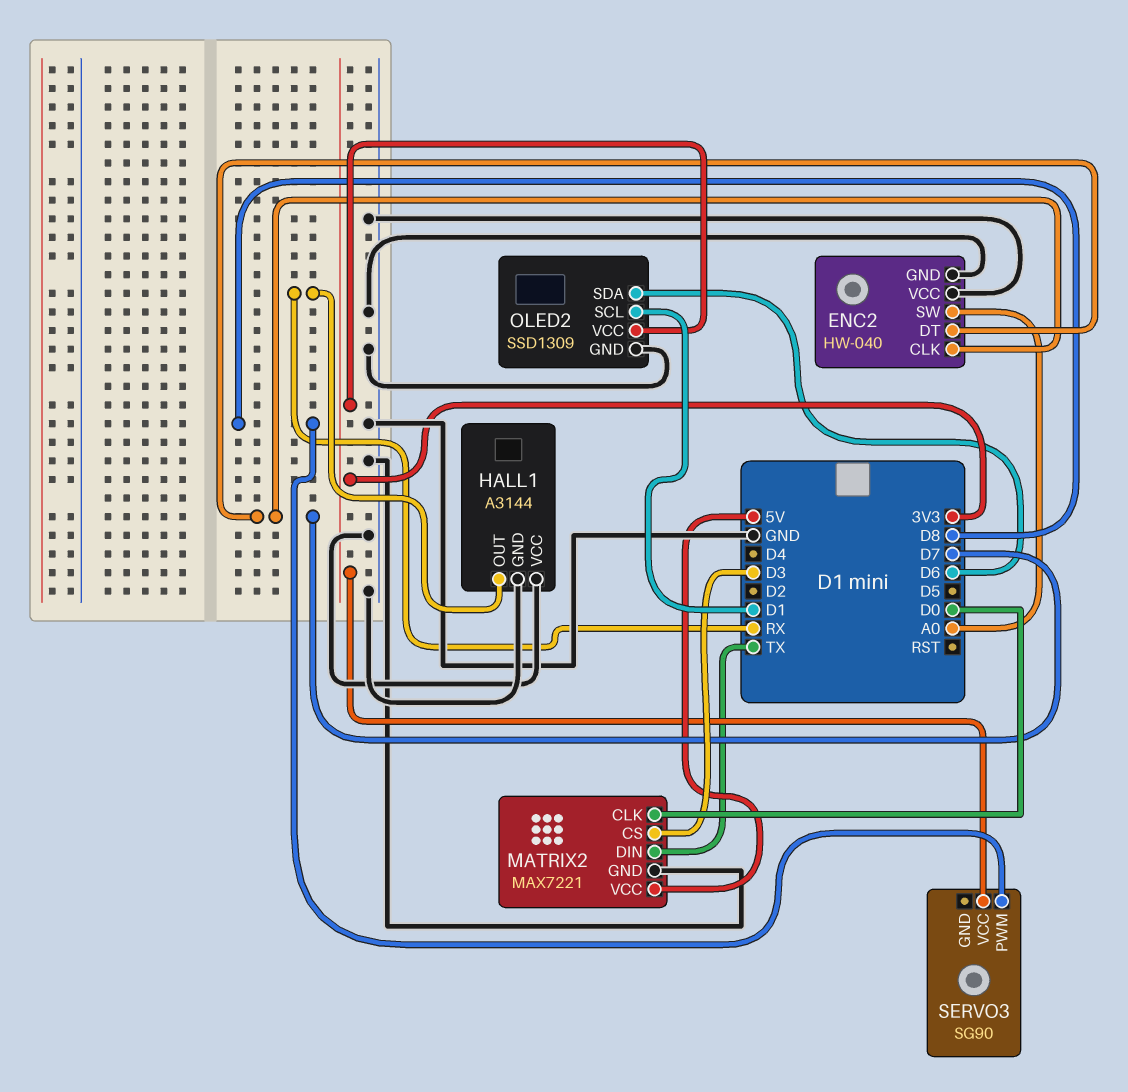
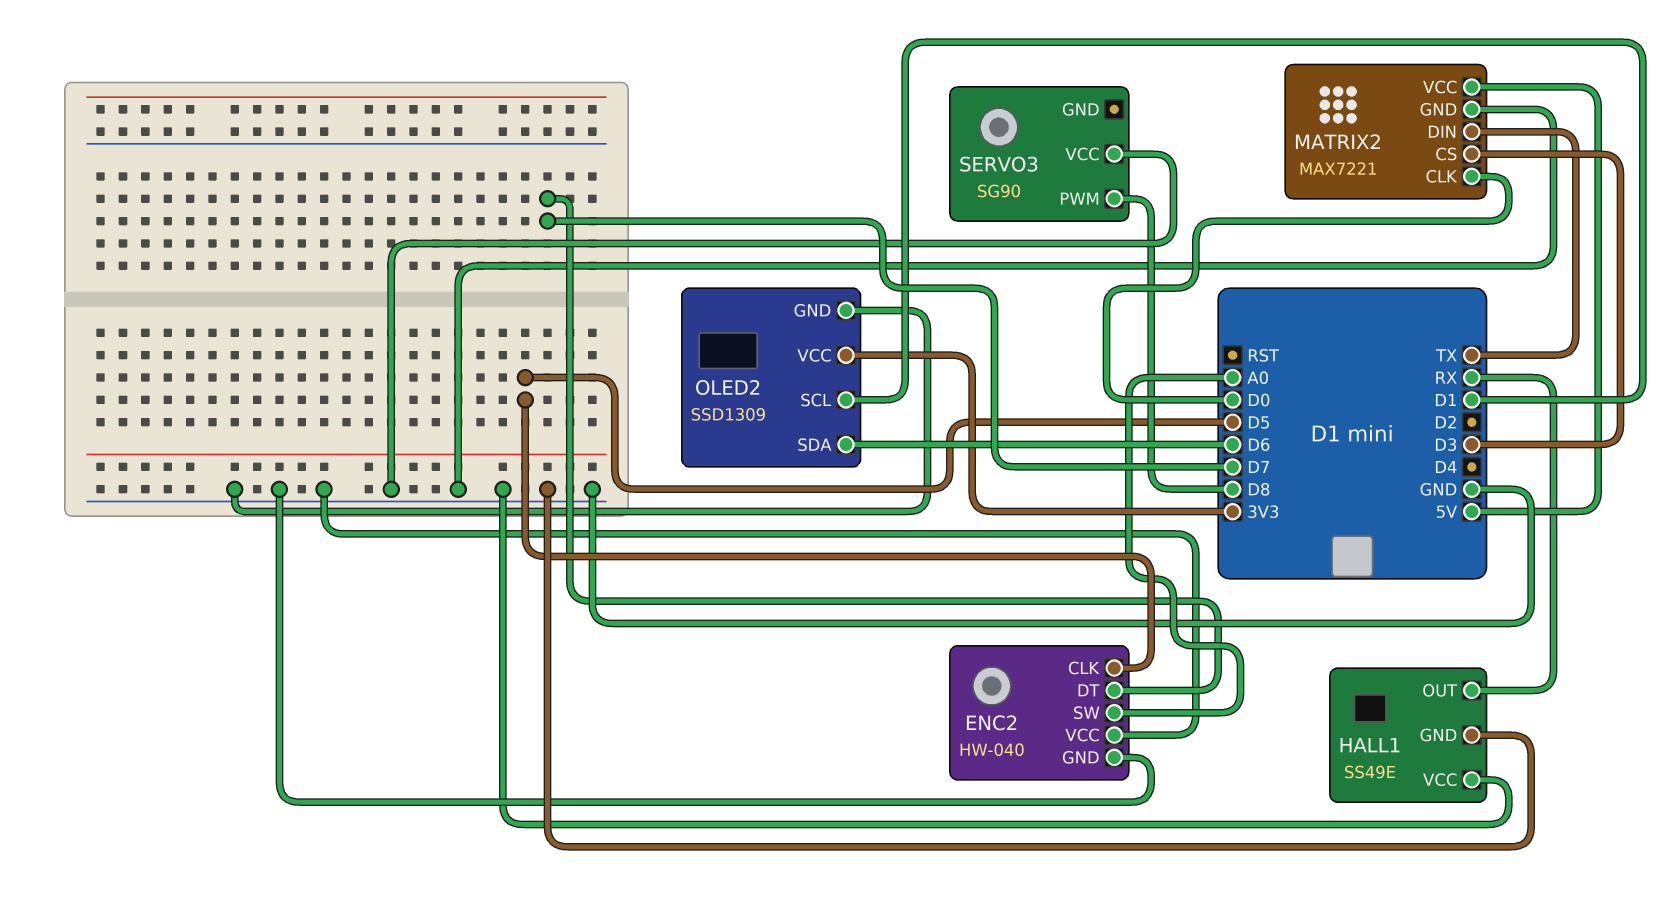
ENC2 pin CLK: D7 -> D5
HALL1: A3144 -> SS49E
SERVO3 pin VCC: 3V3 -> GND

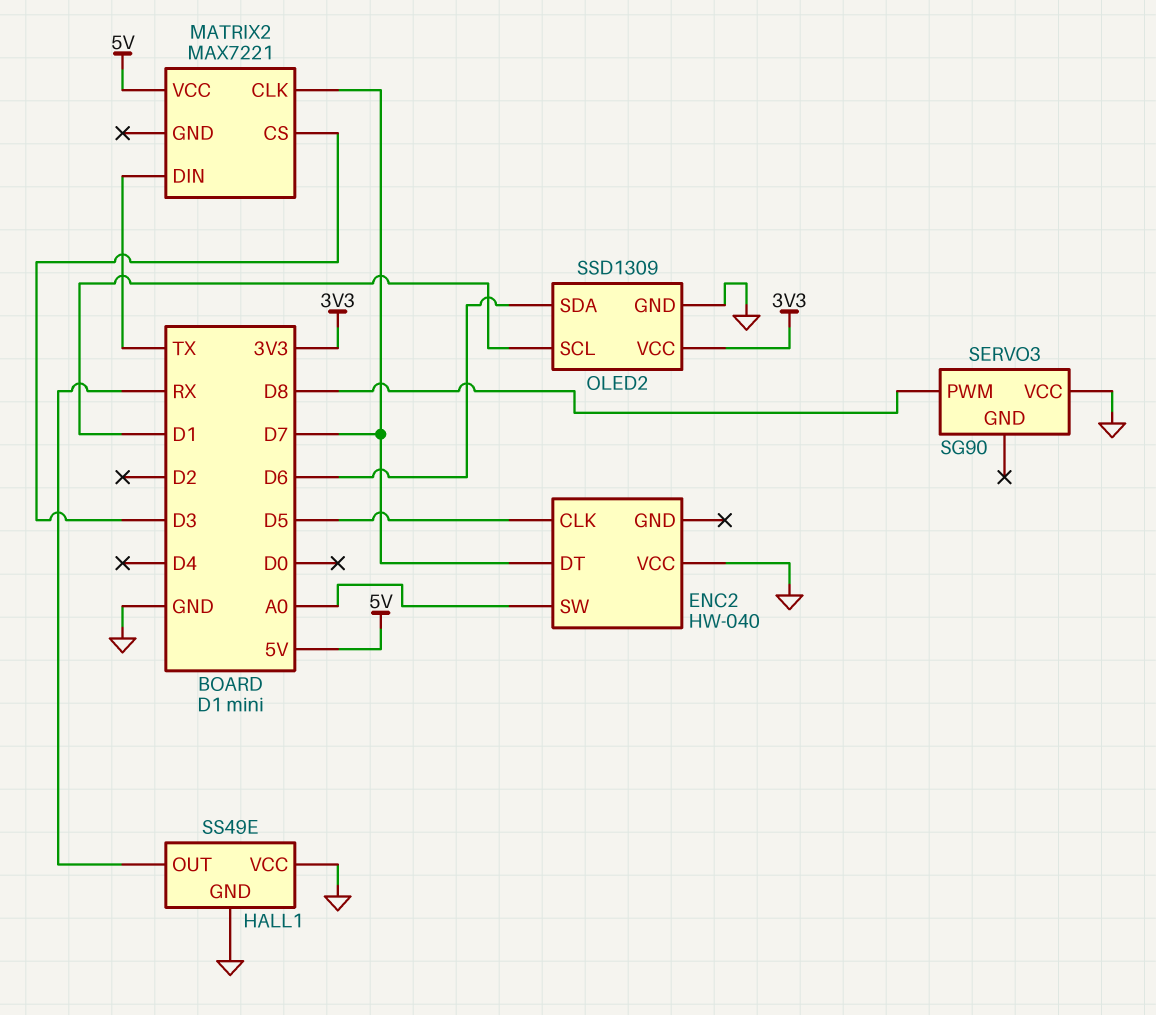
ENC2 pin GND: GND -> none
MATRIX2 pin CLK: D0 -> D7
MATRIX2 pin GND: GND -> none

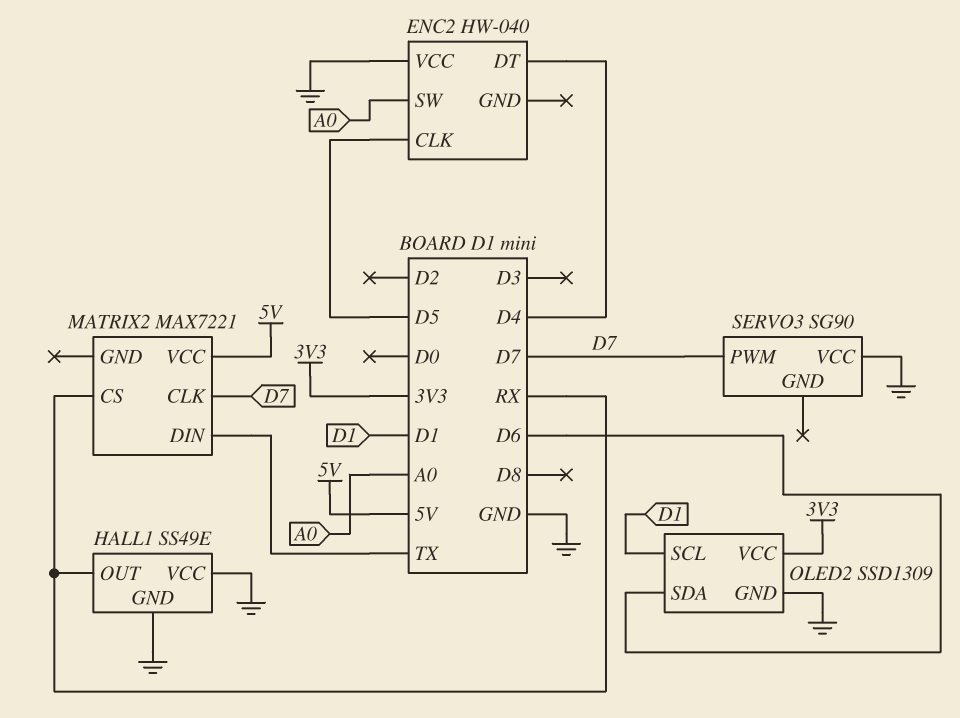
ENC2 pin DT: D7 -> D4
MATRIX2 pin CS: D3 -> RX
SERVO3 pin PWM: D8 -> D7

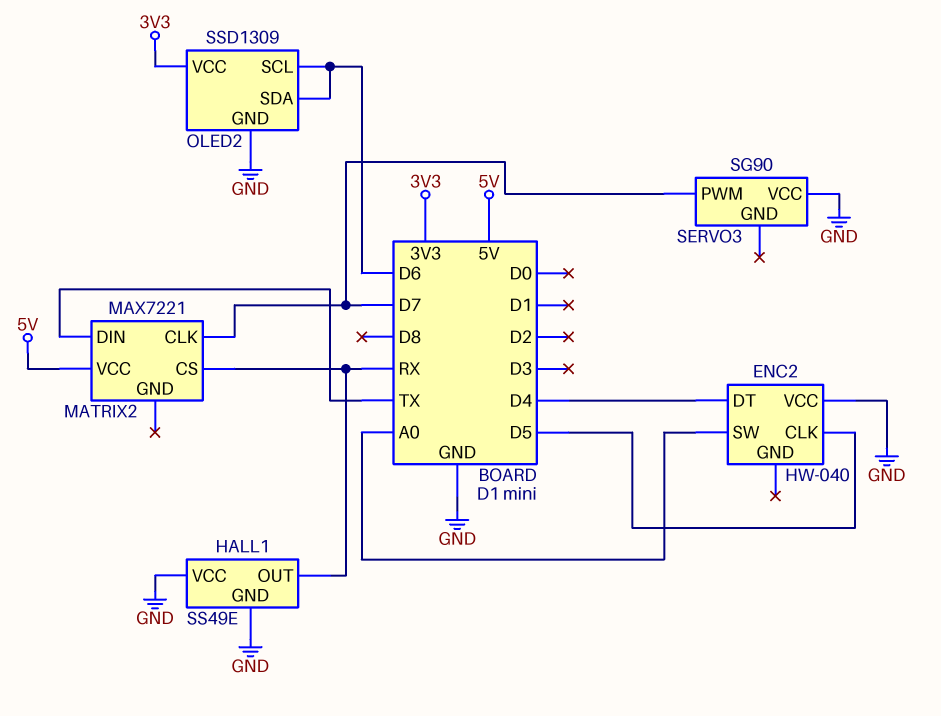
OLED2 pin SCL: D1 -> D6

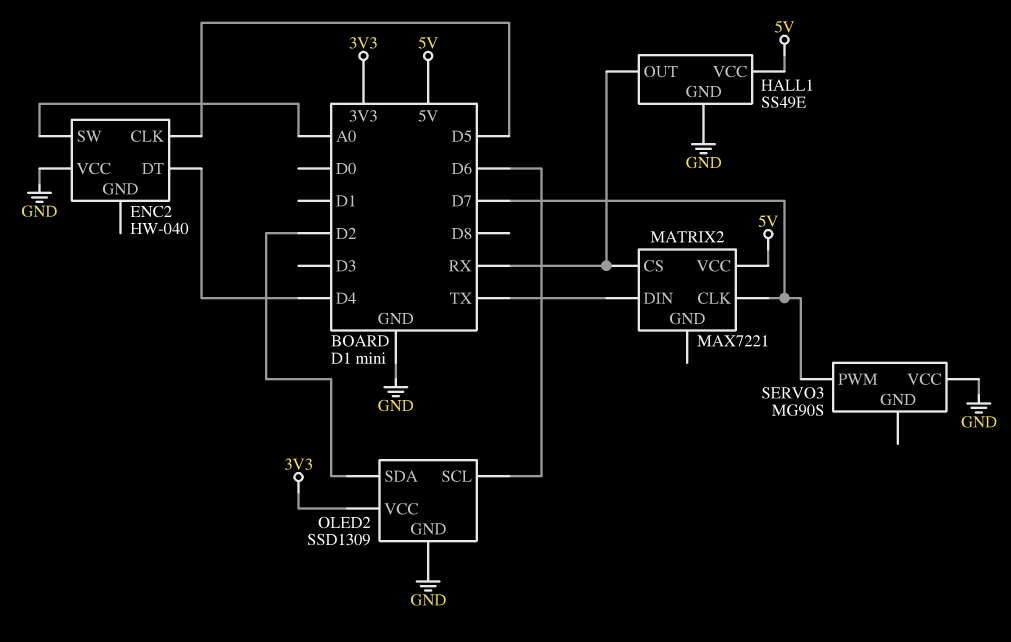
HALL1 pin VCC: GND -> 5V
OLED2 pin SDA: D6 -> D2
SERVO3: SG90 -> MG90S

